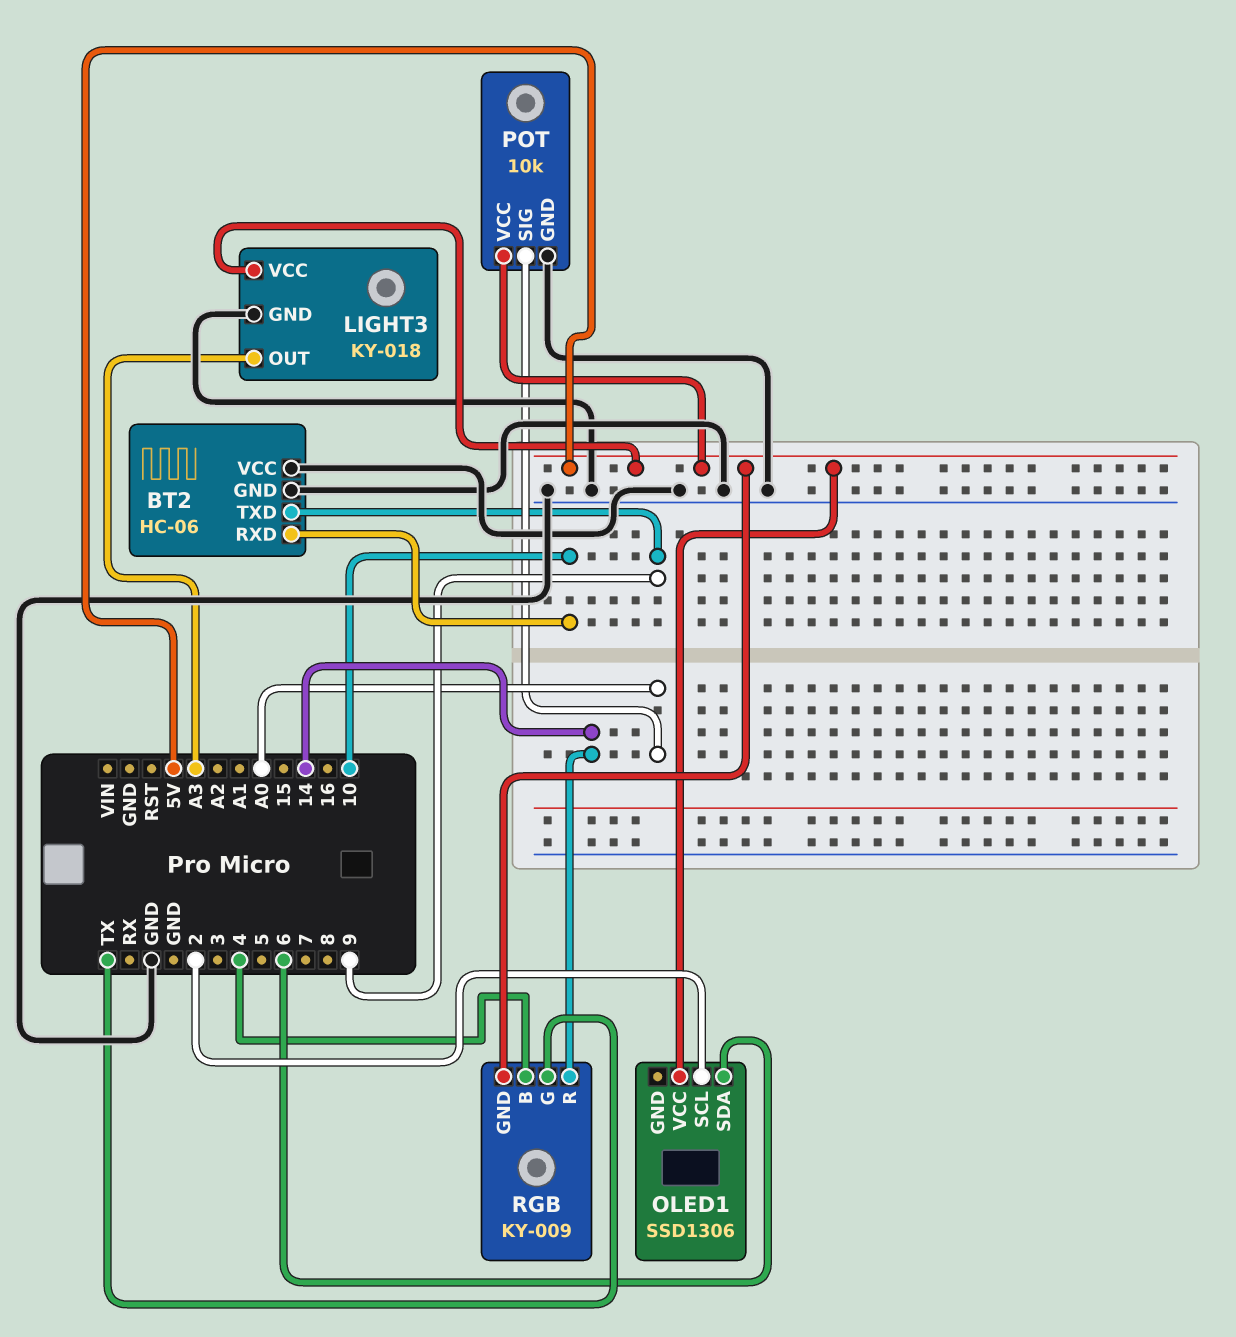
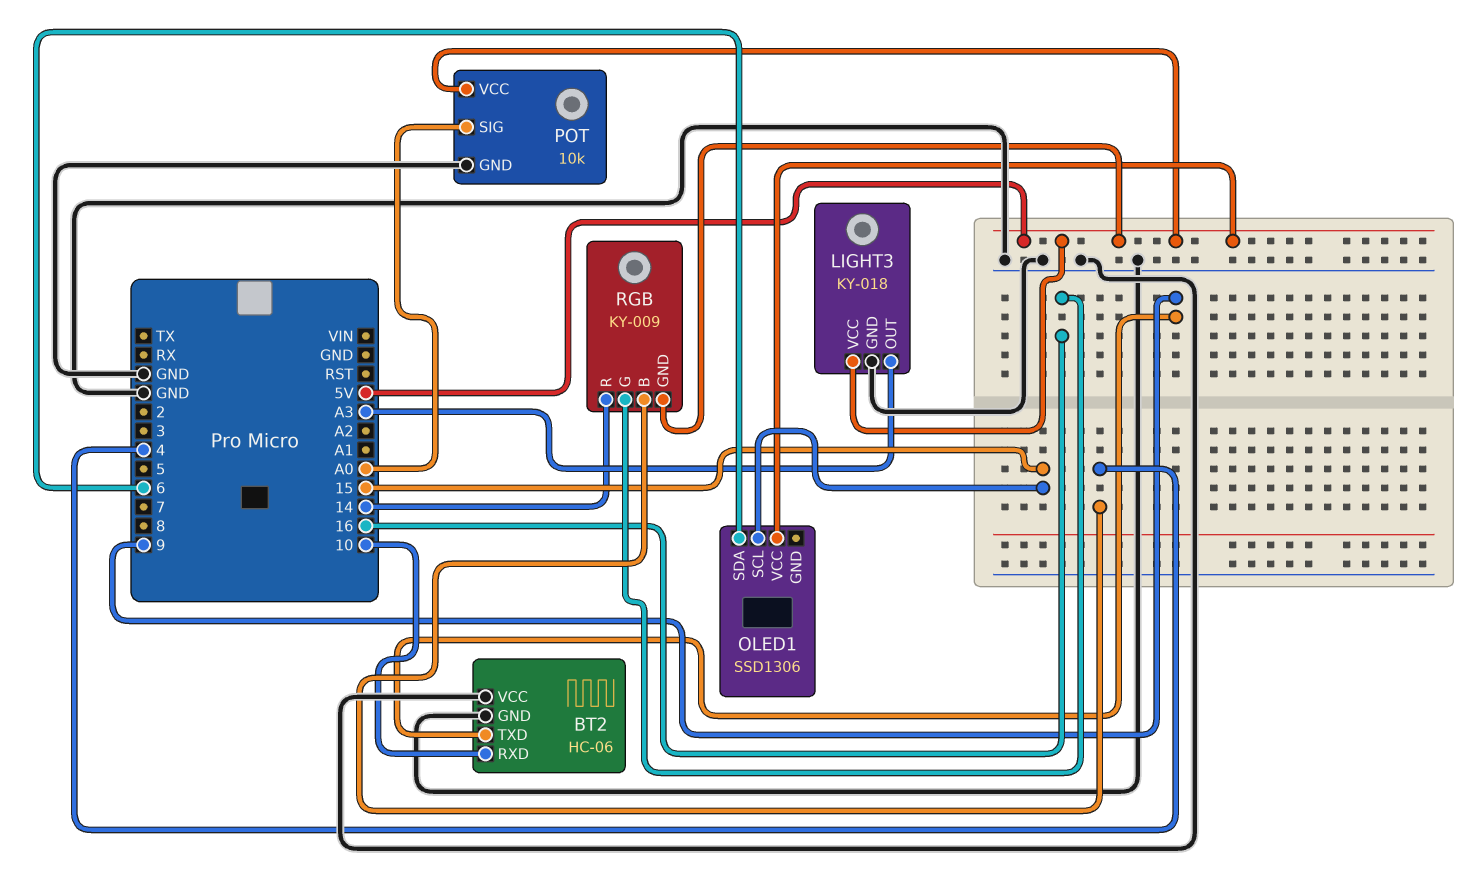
OLED1 pin SCL: 2 -> 15
RGB pin G: TX -> 16

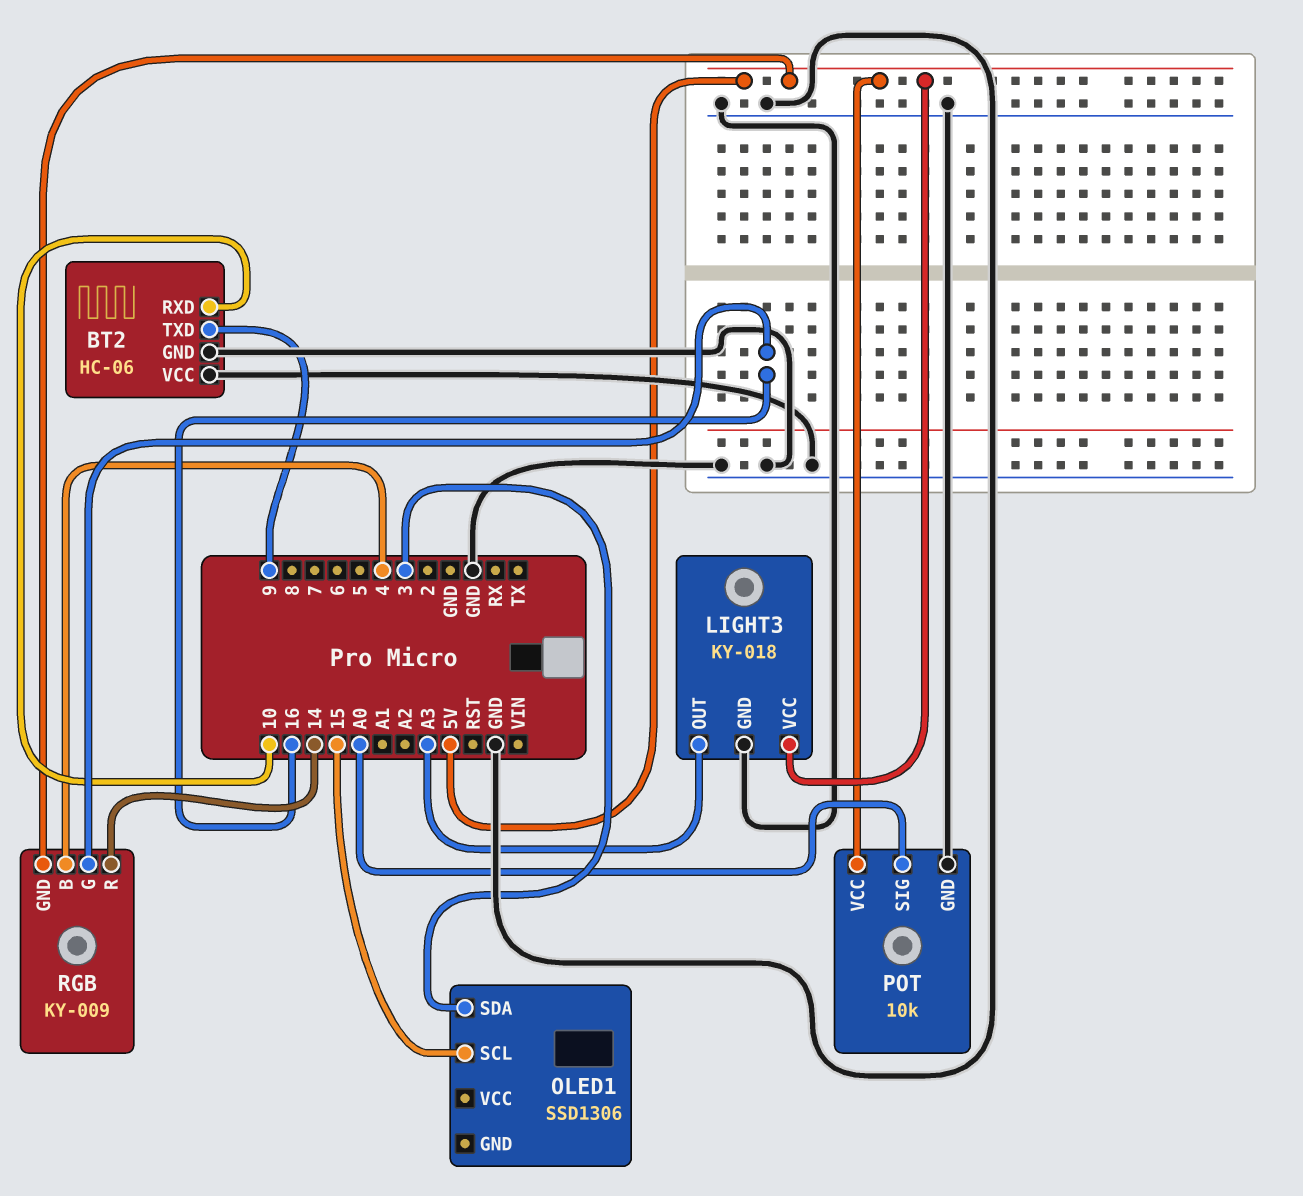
OLED1 pin SDA: 6 -> 3
OLED1 pin VCC: 5V -> none

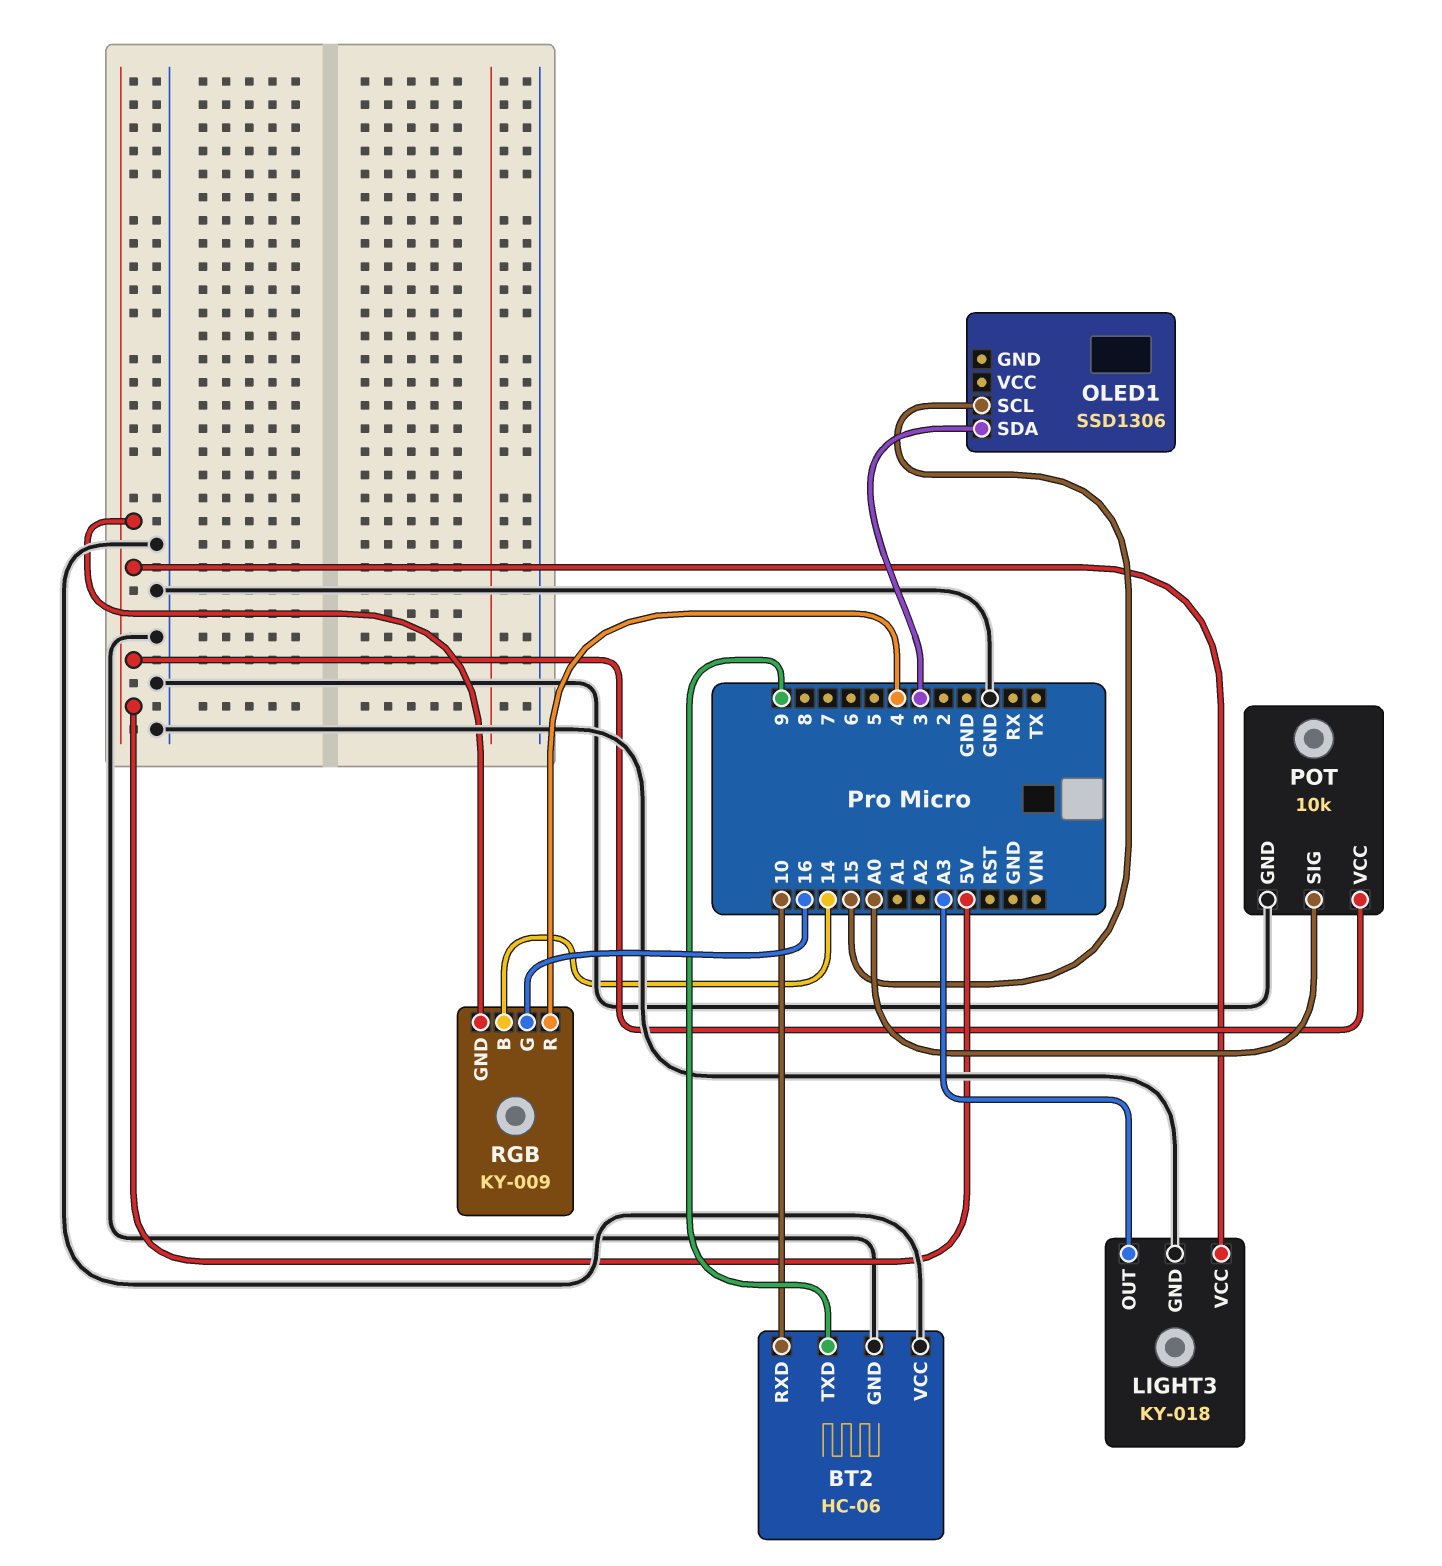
RGB pin B: 4 -> 14
RGB pin R: 14 -> 4

